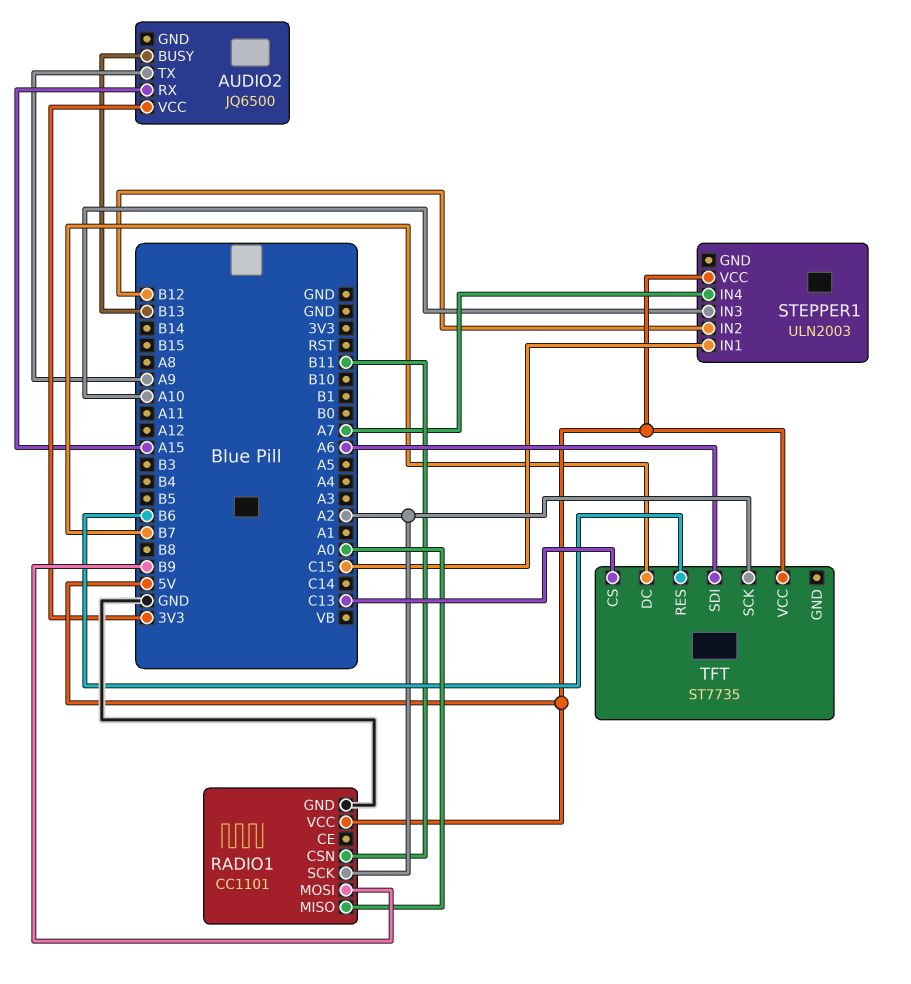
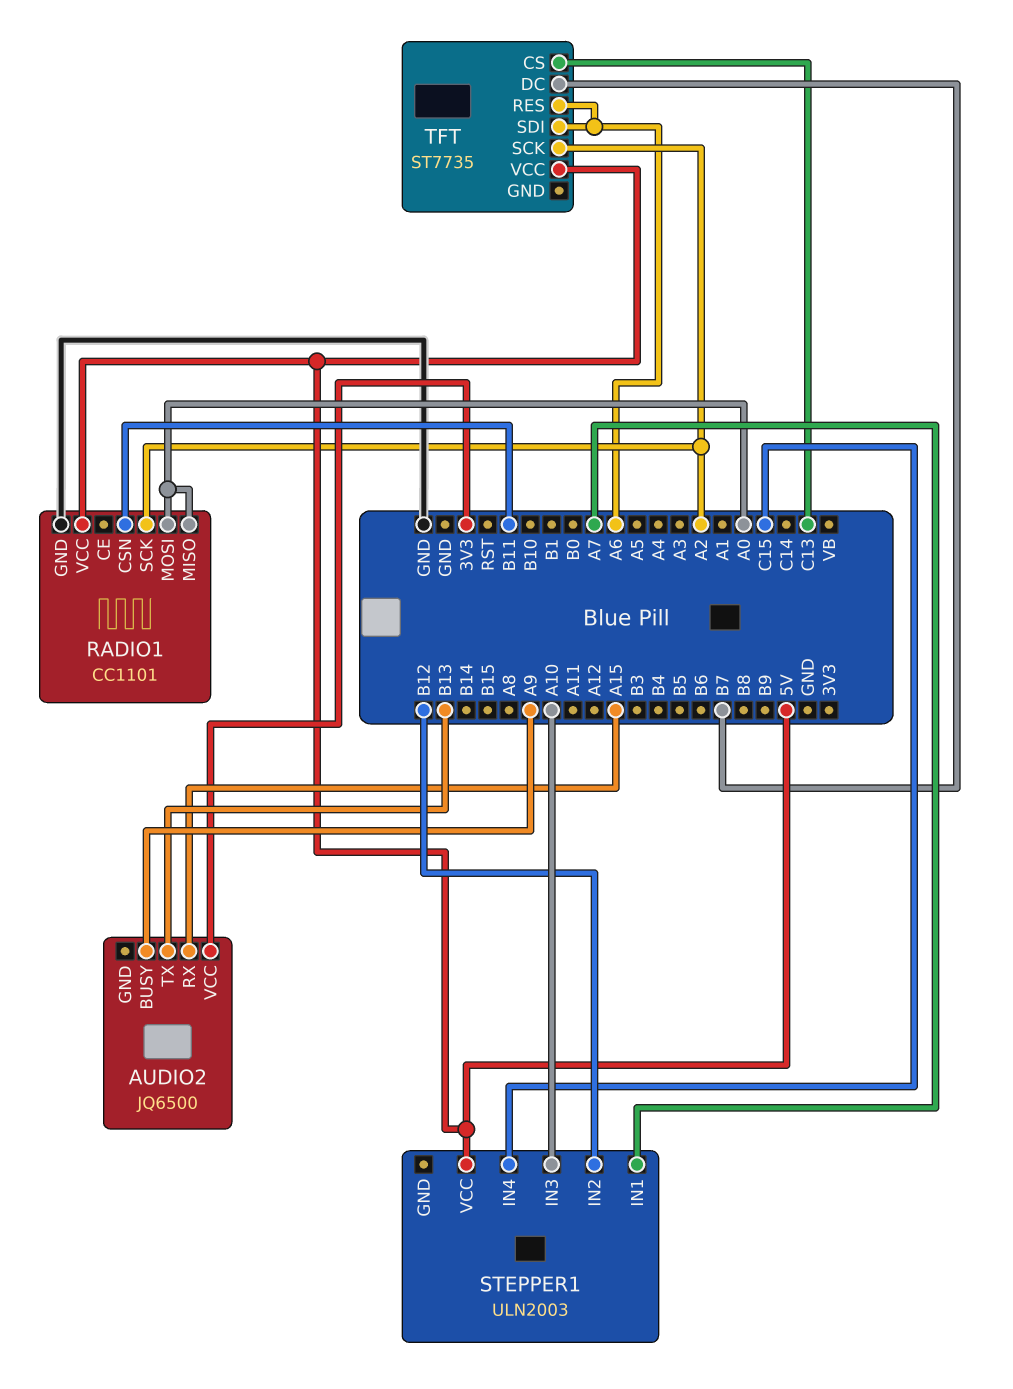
AUDIO2 pin BUSY: B13 -> A9
AUDIO2 pin TX: A9 -> B13
RADIO1 pin MOSI: B9 -> A0
STEPPER1 pin IN1: C15 -> A7
STEPPER1 pin IN4: A7 -> C15
TFT pin RES: B6 -> A6

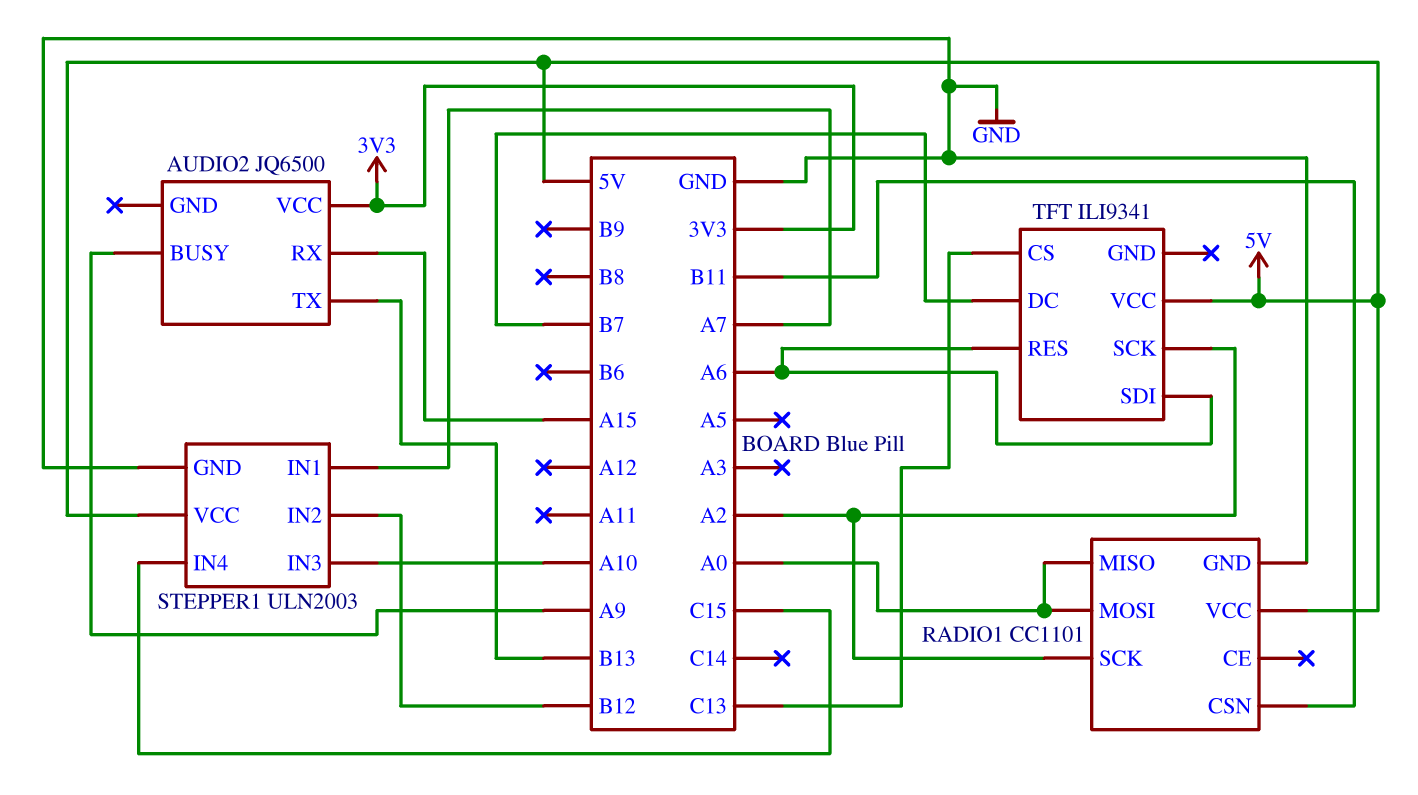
STEPPER1 pin GND: none -> GND
TFT: ST7735 -> ILI9341

